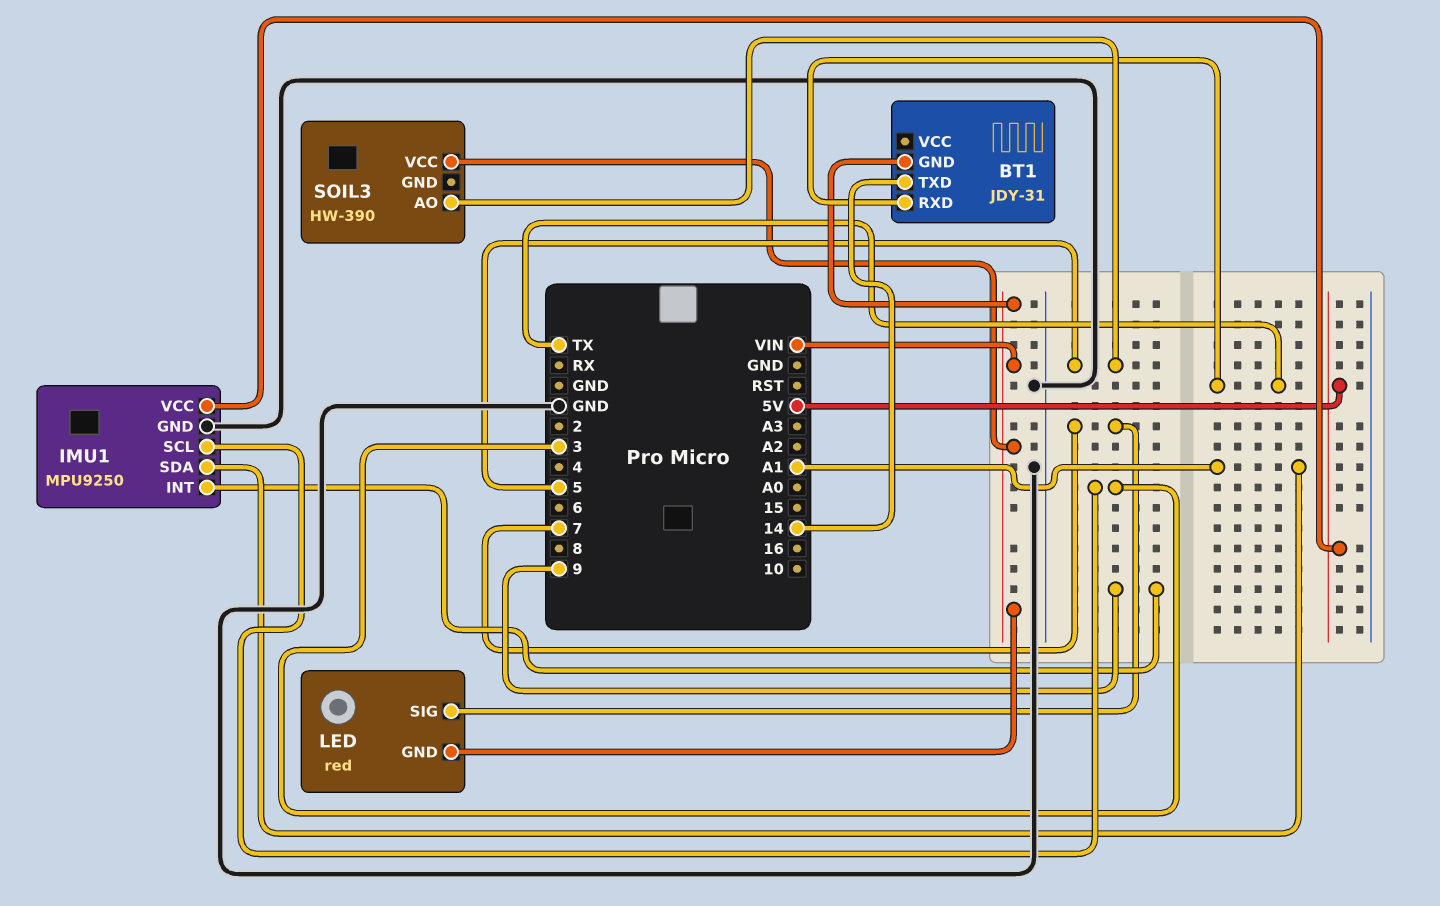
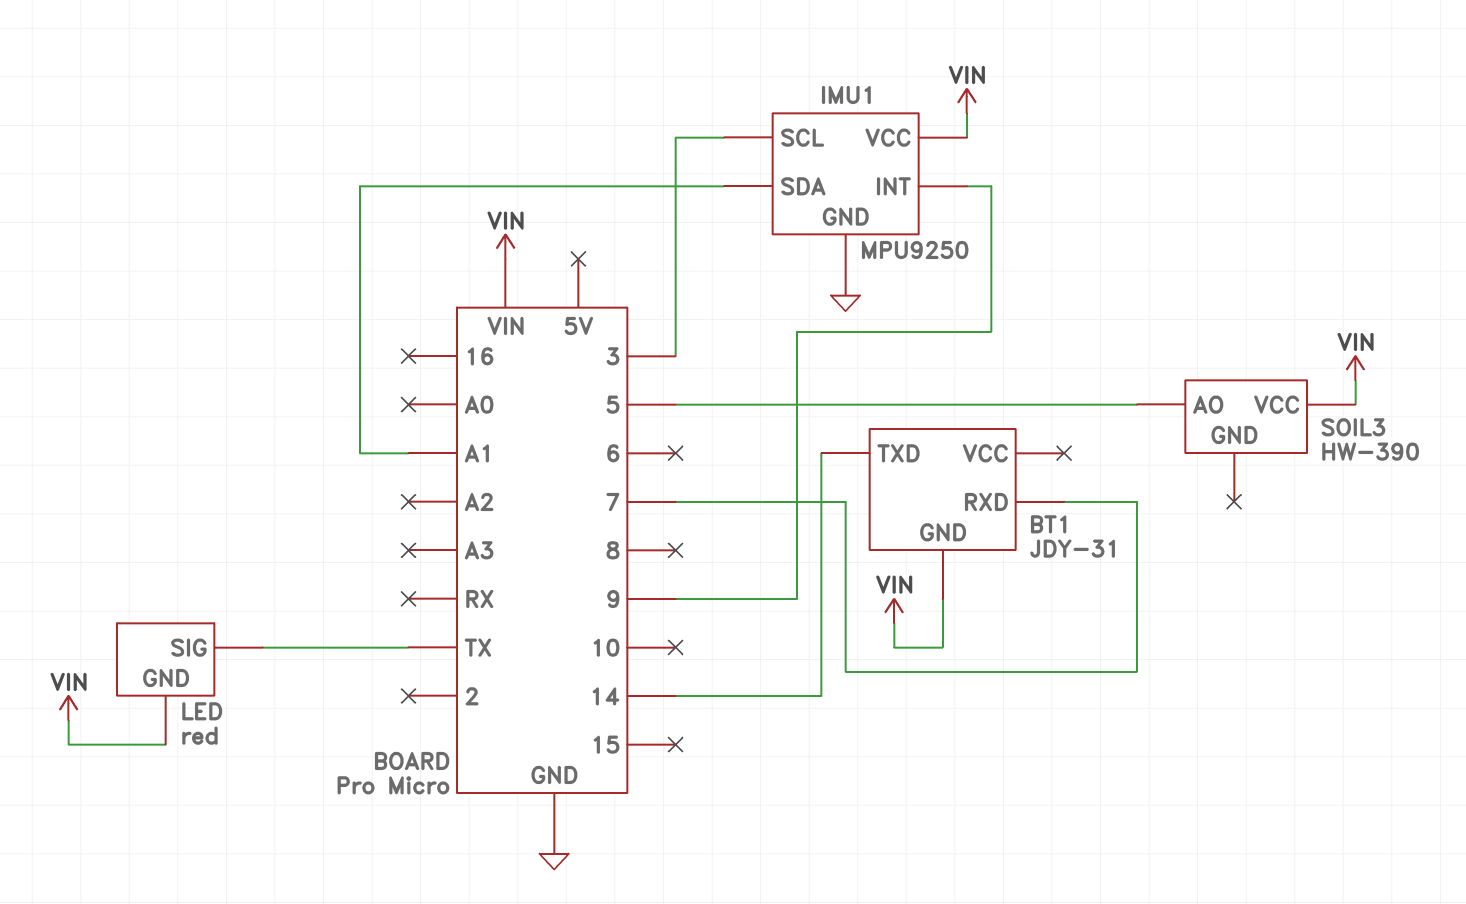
BT1 pin RXD: TX -> 7
IMU1 pin VCC: 5V -> VIN
LED pin SIG: 7 -> TX

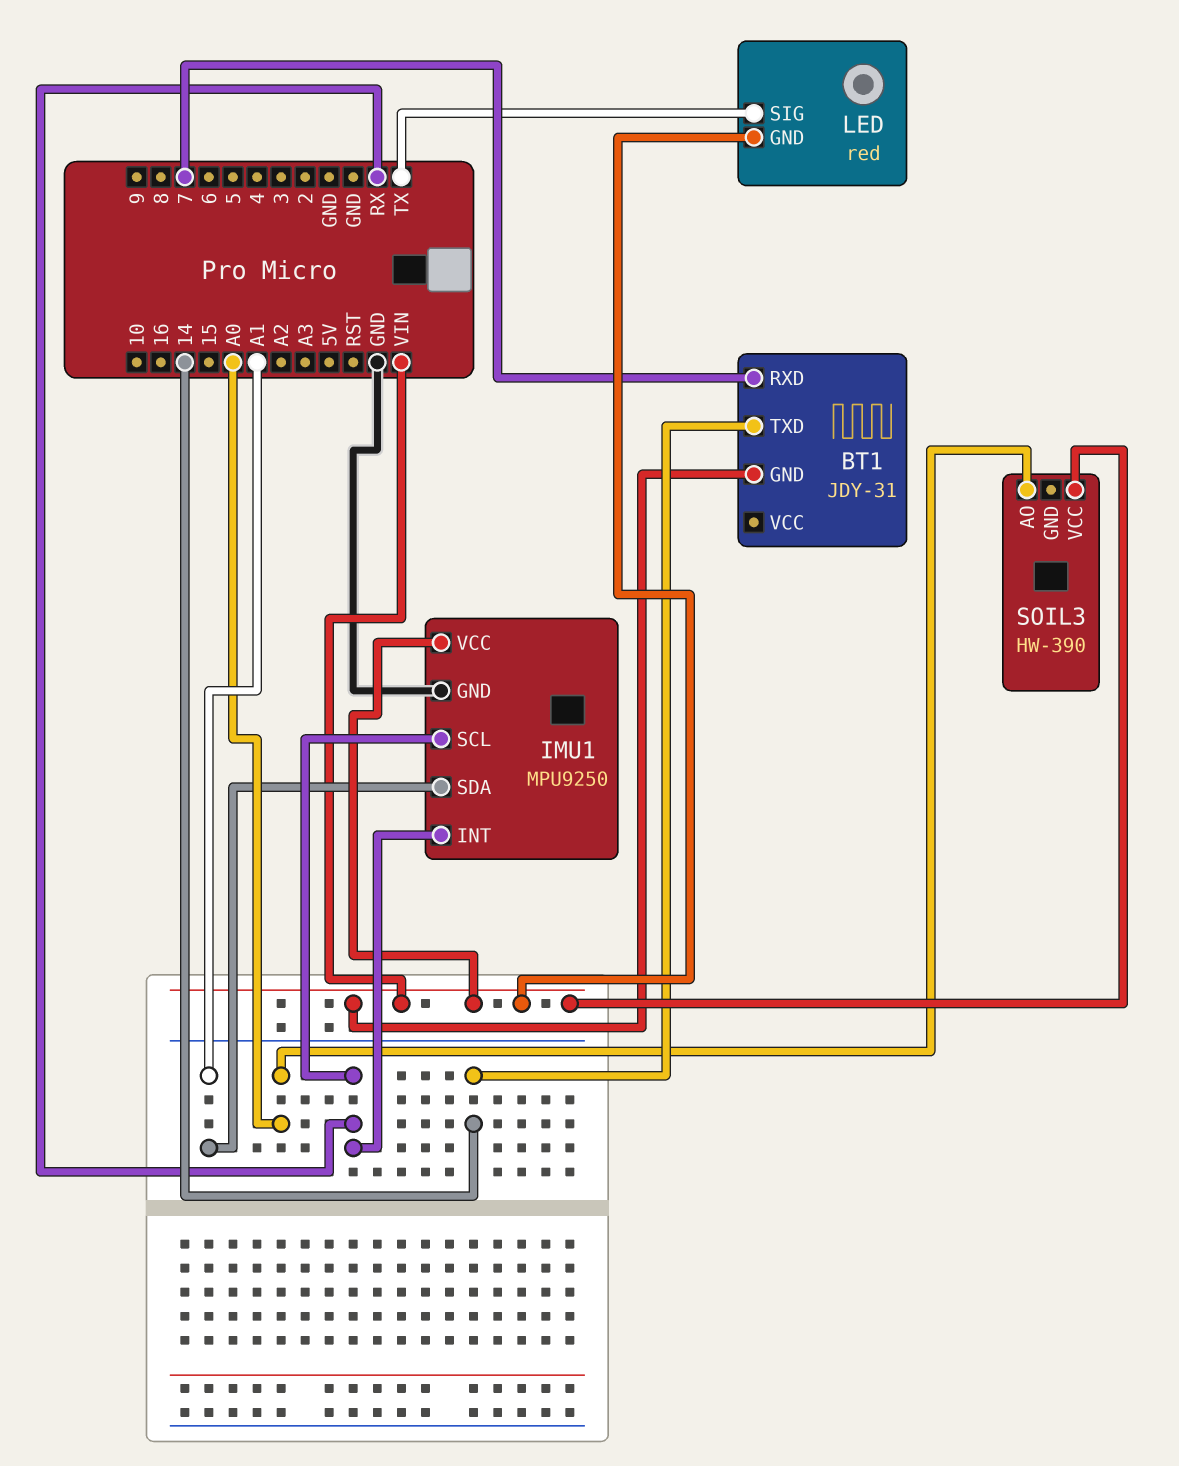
IMU1 pin INT: 9 -> RX
IMU1 pin SCL: 3 -> RX
SOIL3 pin AO: 5 -> A0

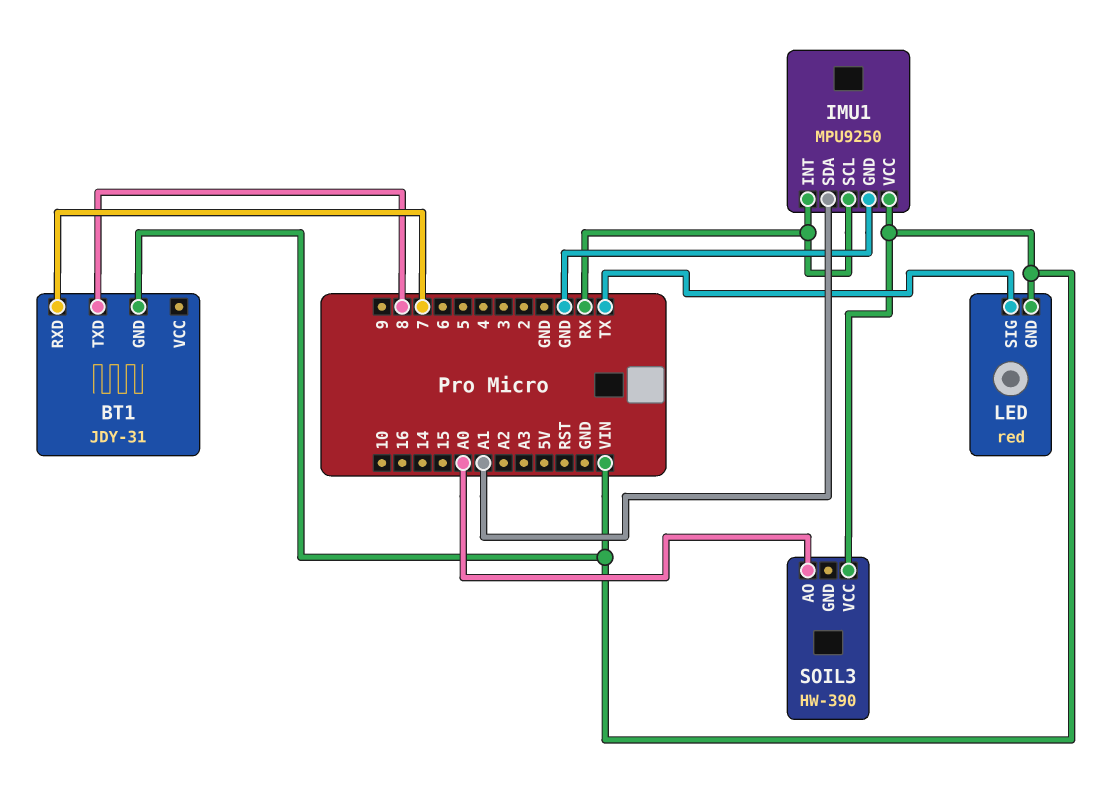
BT1 pin TXD: 14 -> 8

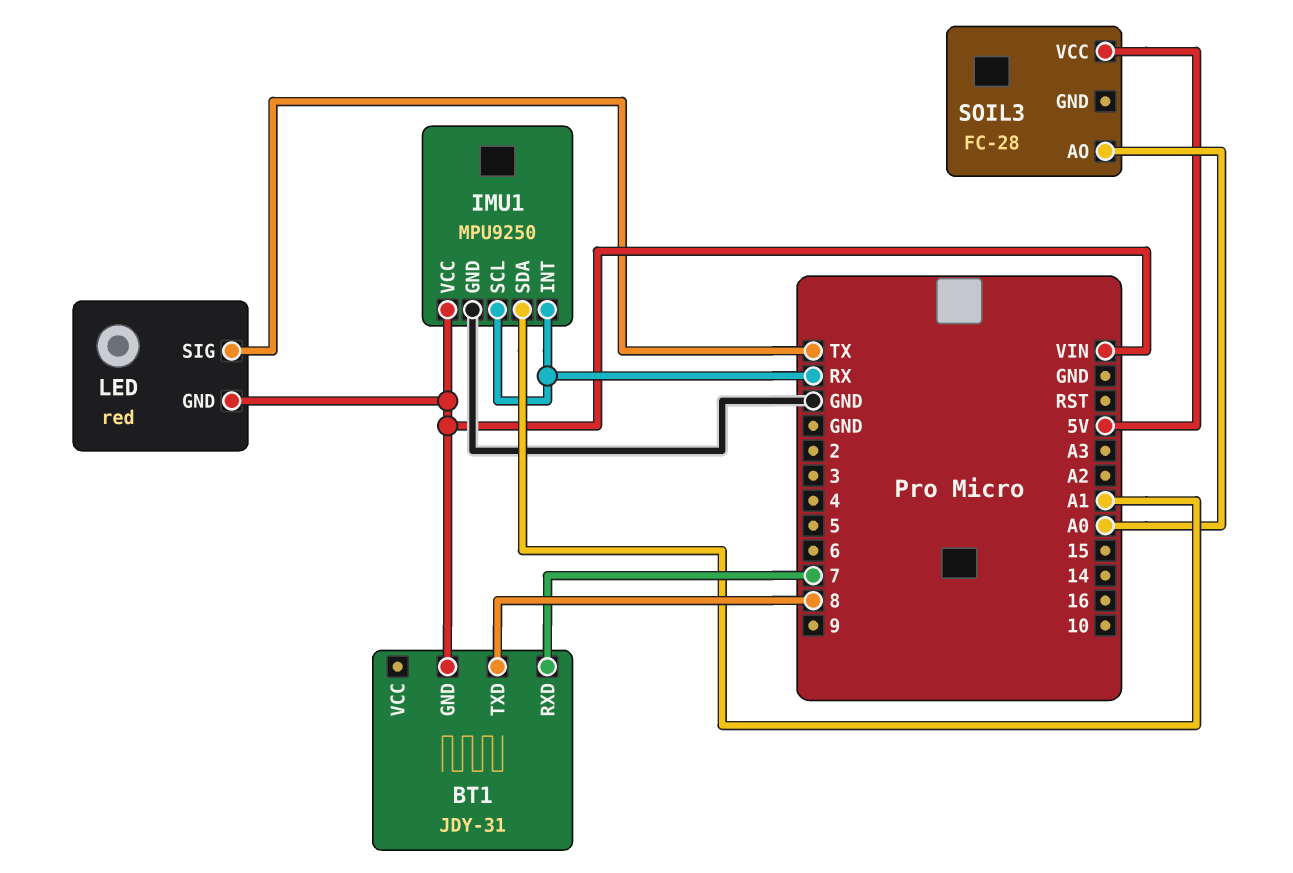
SOIL3: HW-390 -> FC-28
SOIL3 pin VCC: VIN -> 5V

